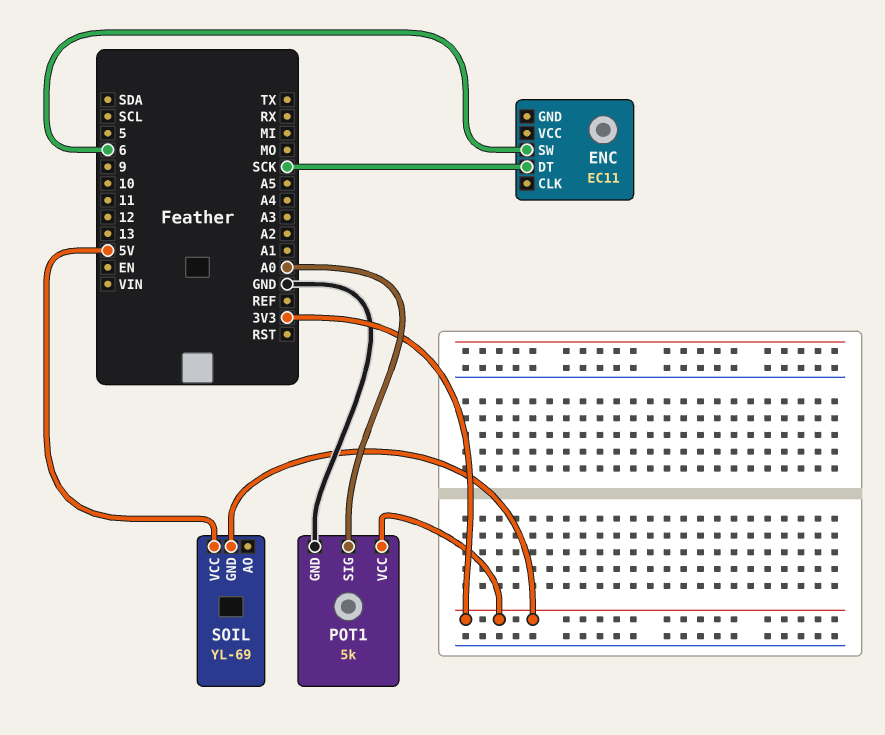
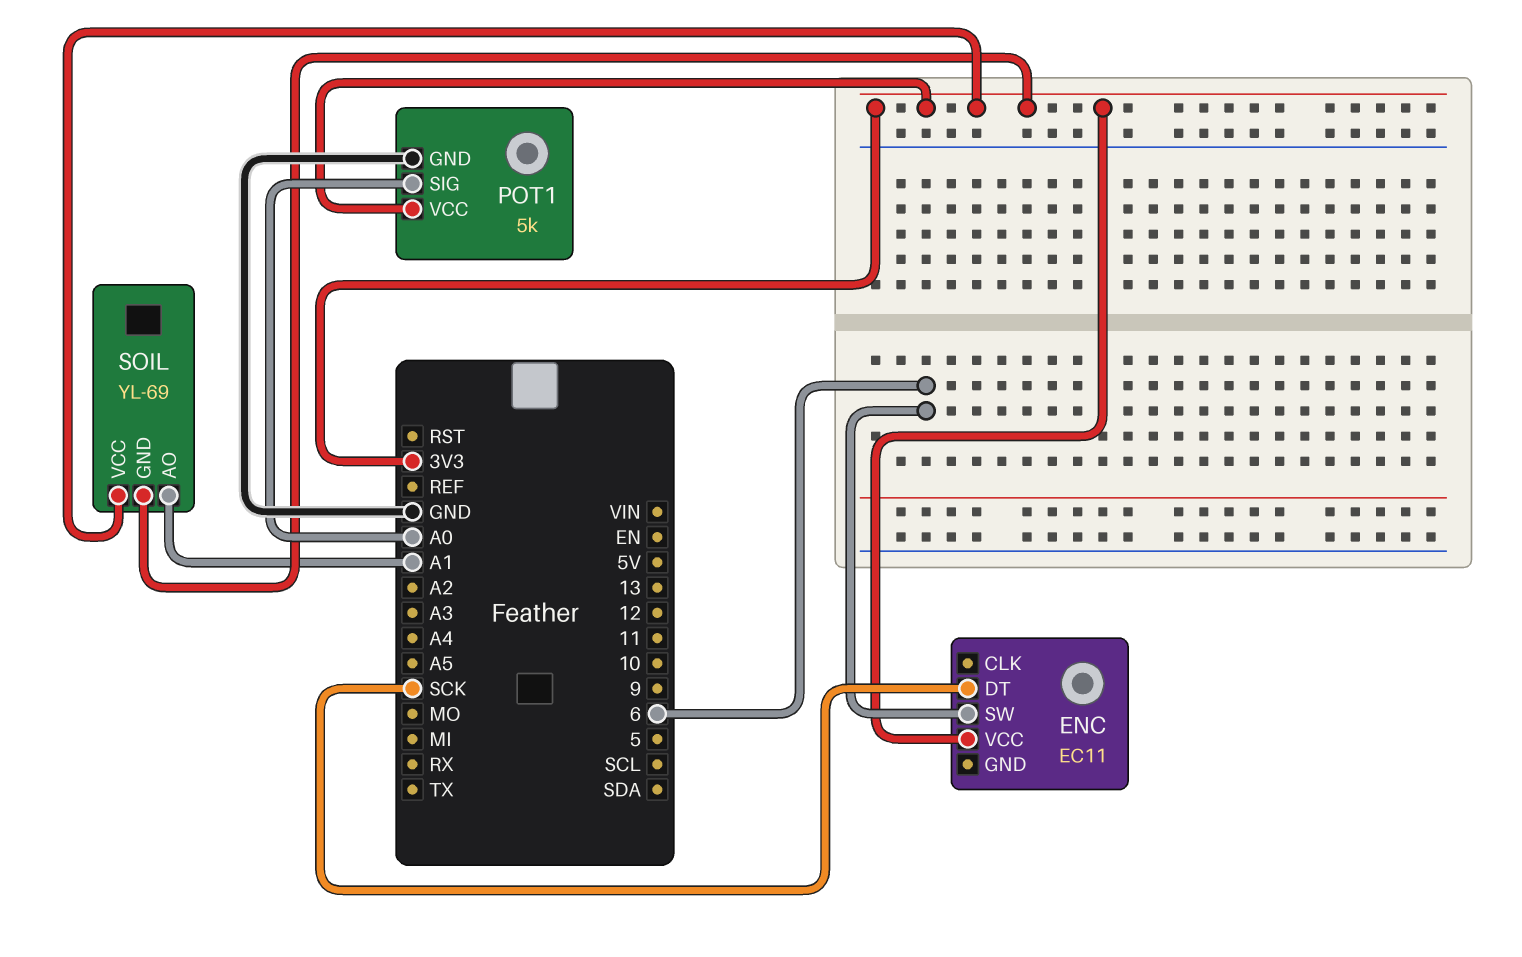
ENC pin VCC: none -> 3V3
SOIL pin AO: none -> A1
SOIL pin VCC: 5V -> 3V3

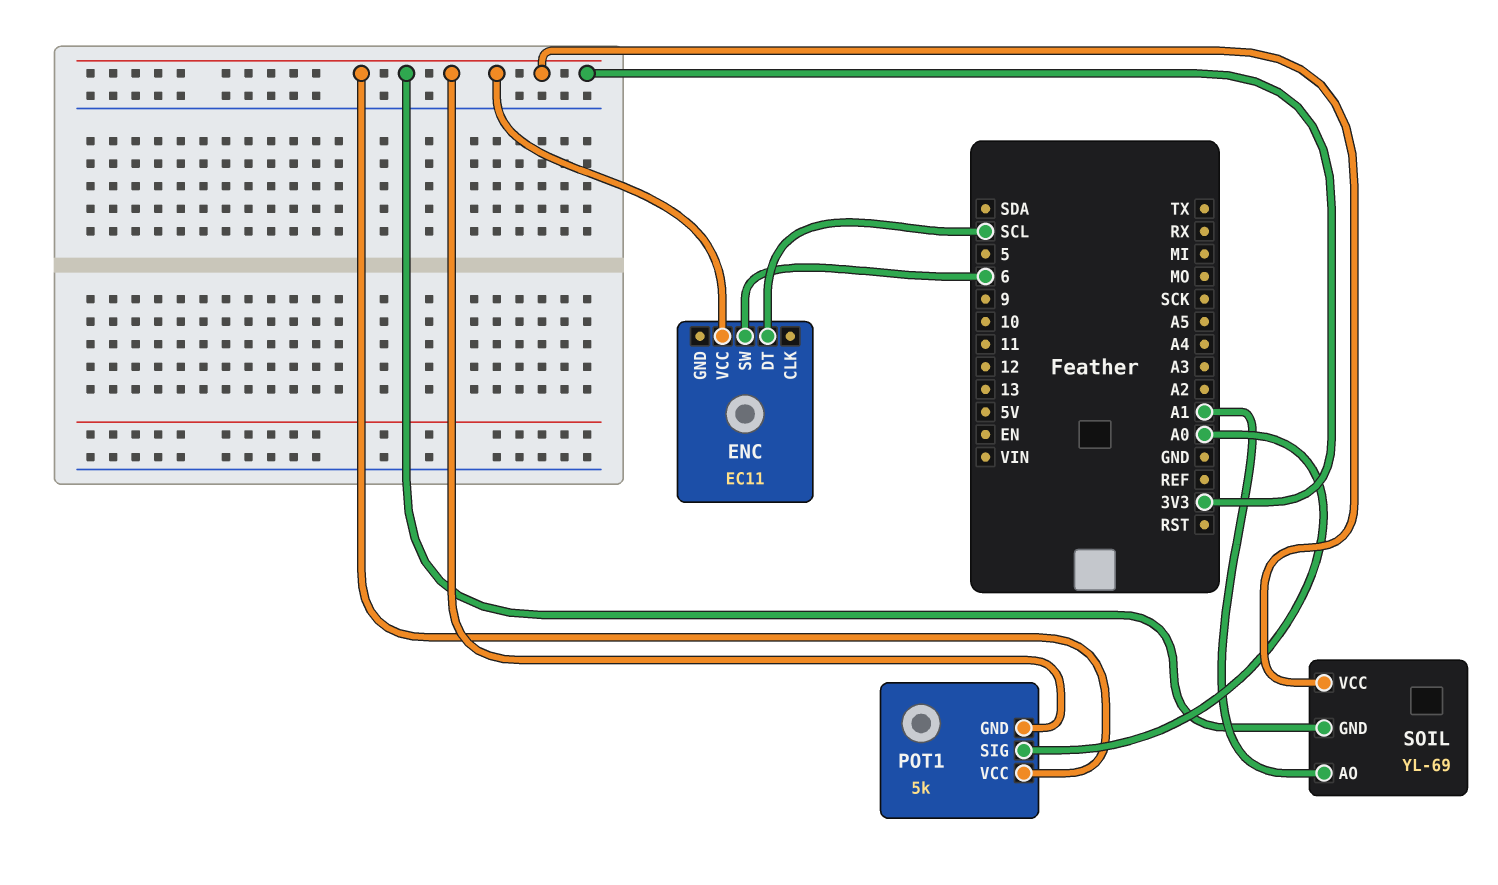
ENC pin DT: SCK -> SCL
POT1 pin GND: GND -> 3V3

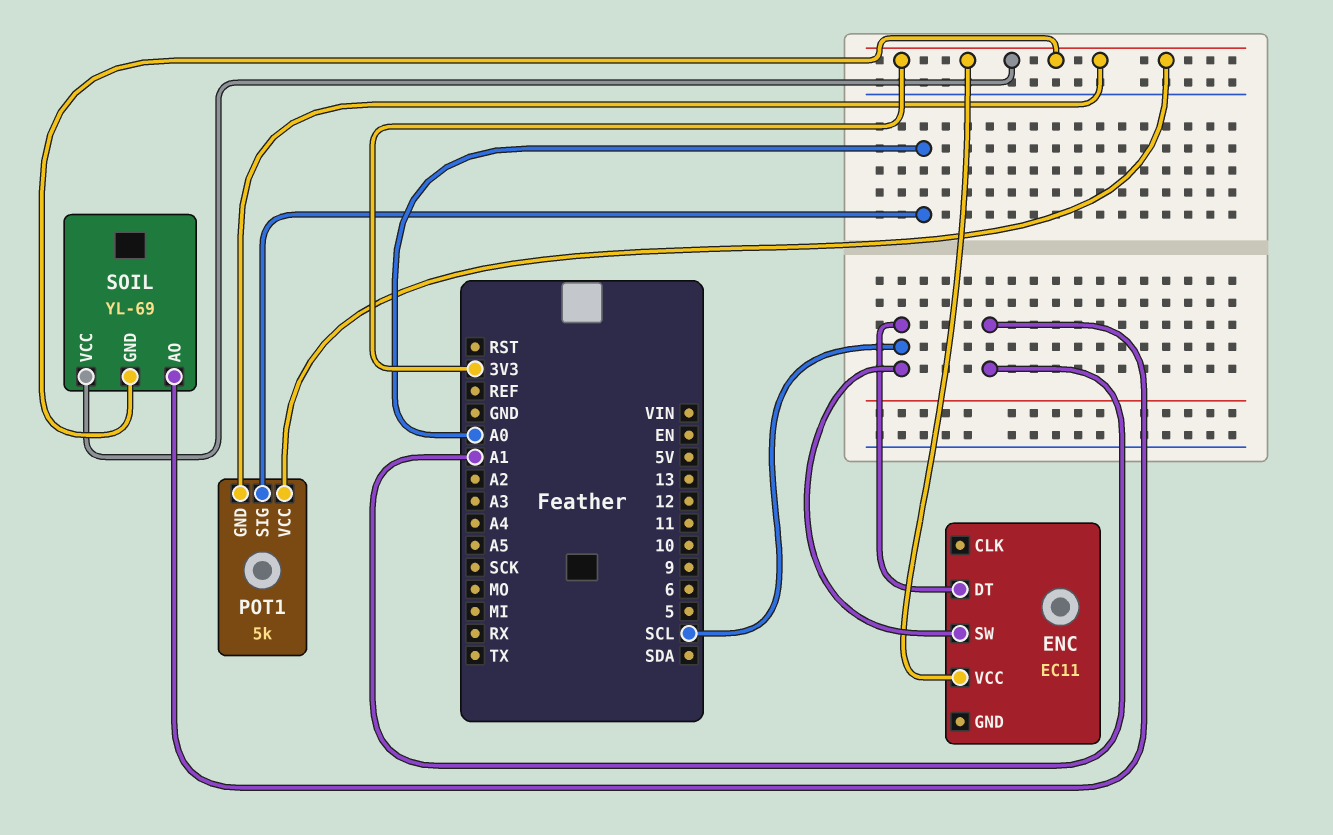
ENC pin SW: 6 -> SCL

